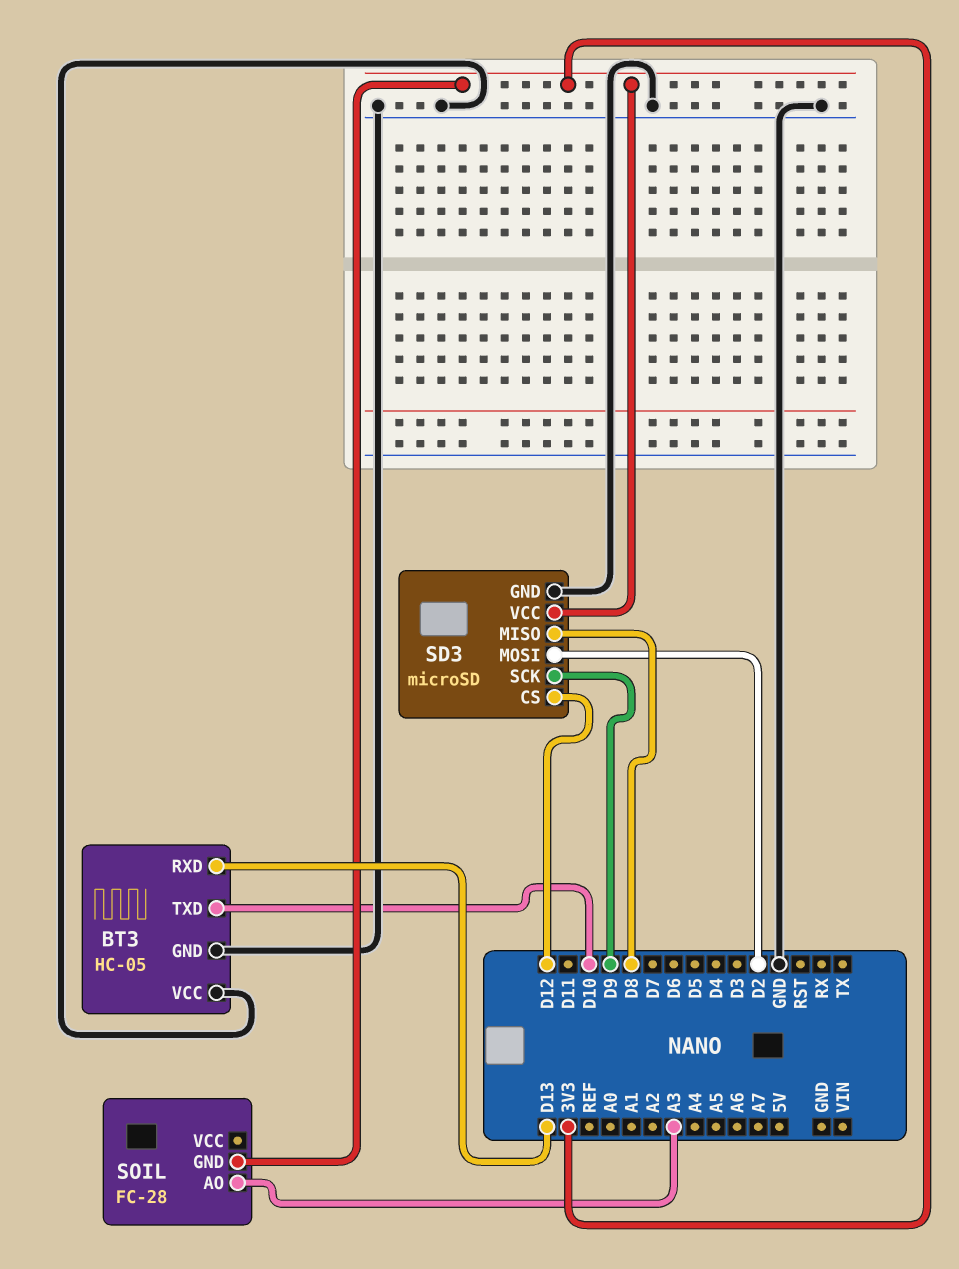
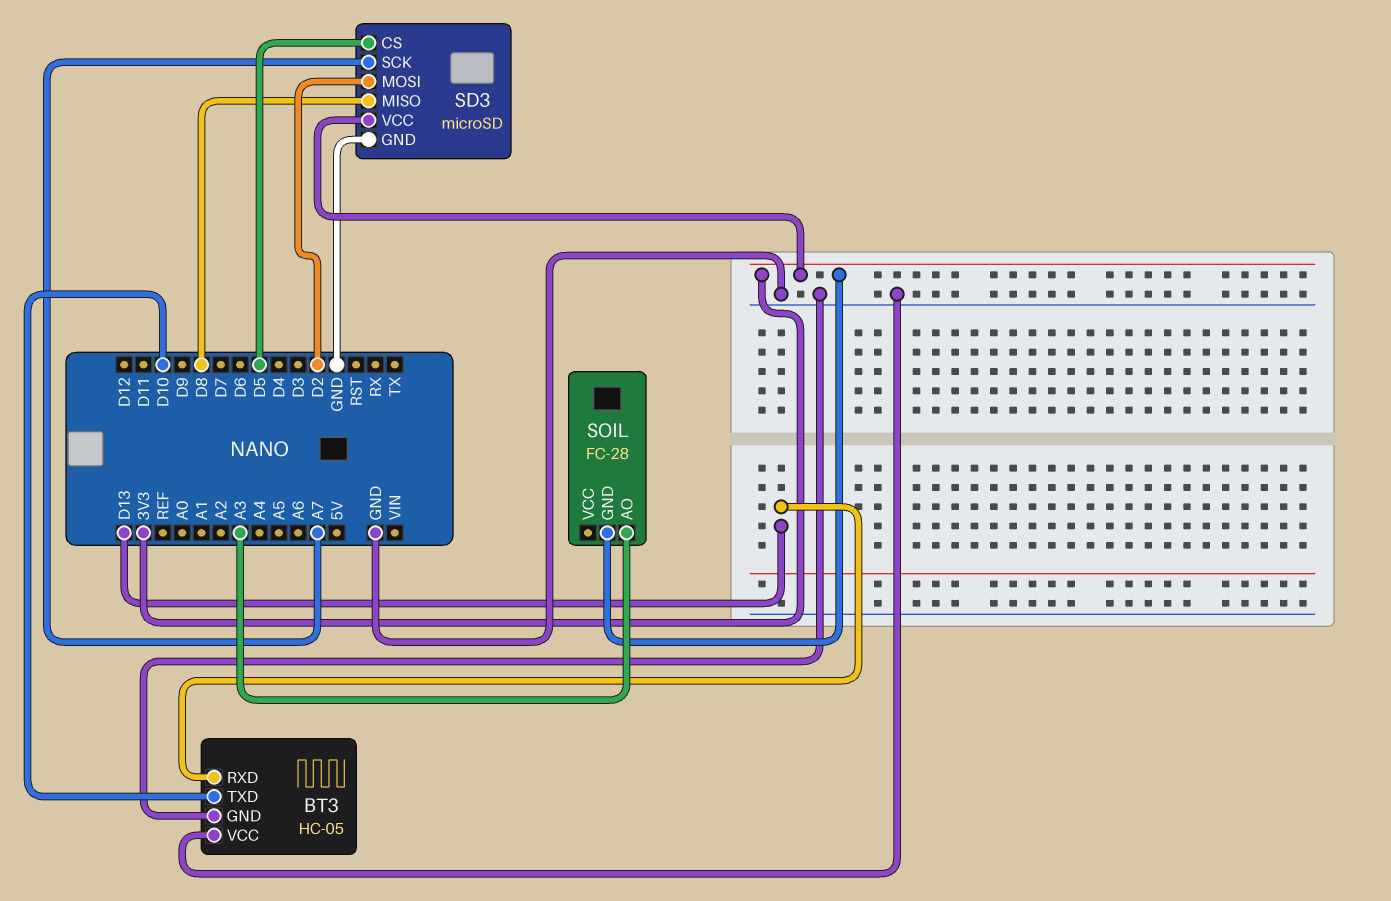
SD3 pin CS: D12 -> D5
SD3 pin SCK: D9 -> A7

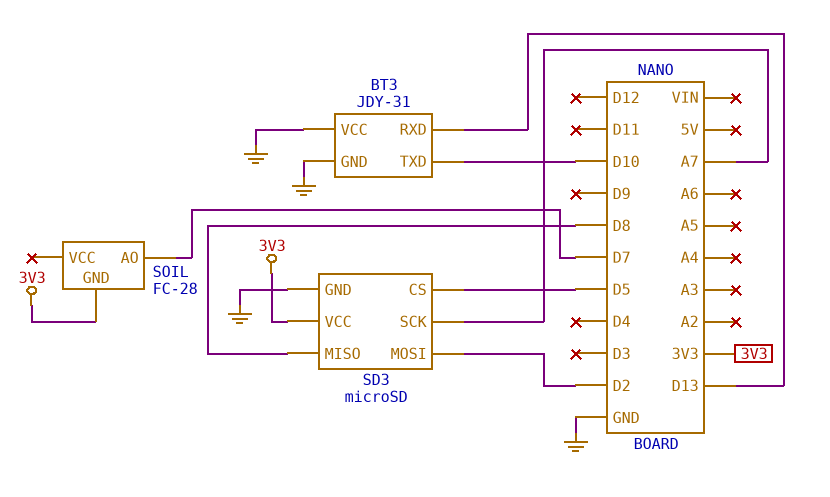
BT3: HC-05 -> JDY-31
SOIL pin AO: A3 -> D7

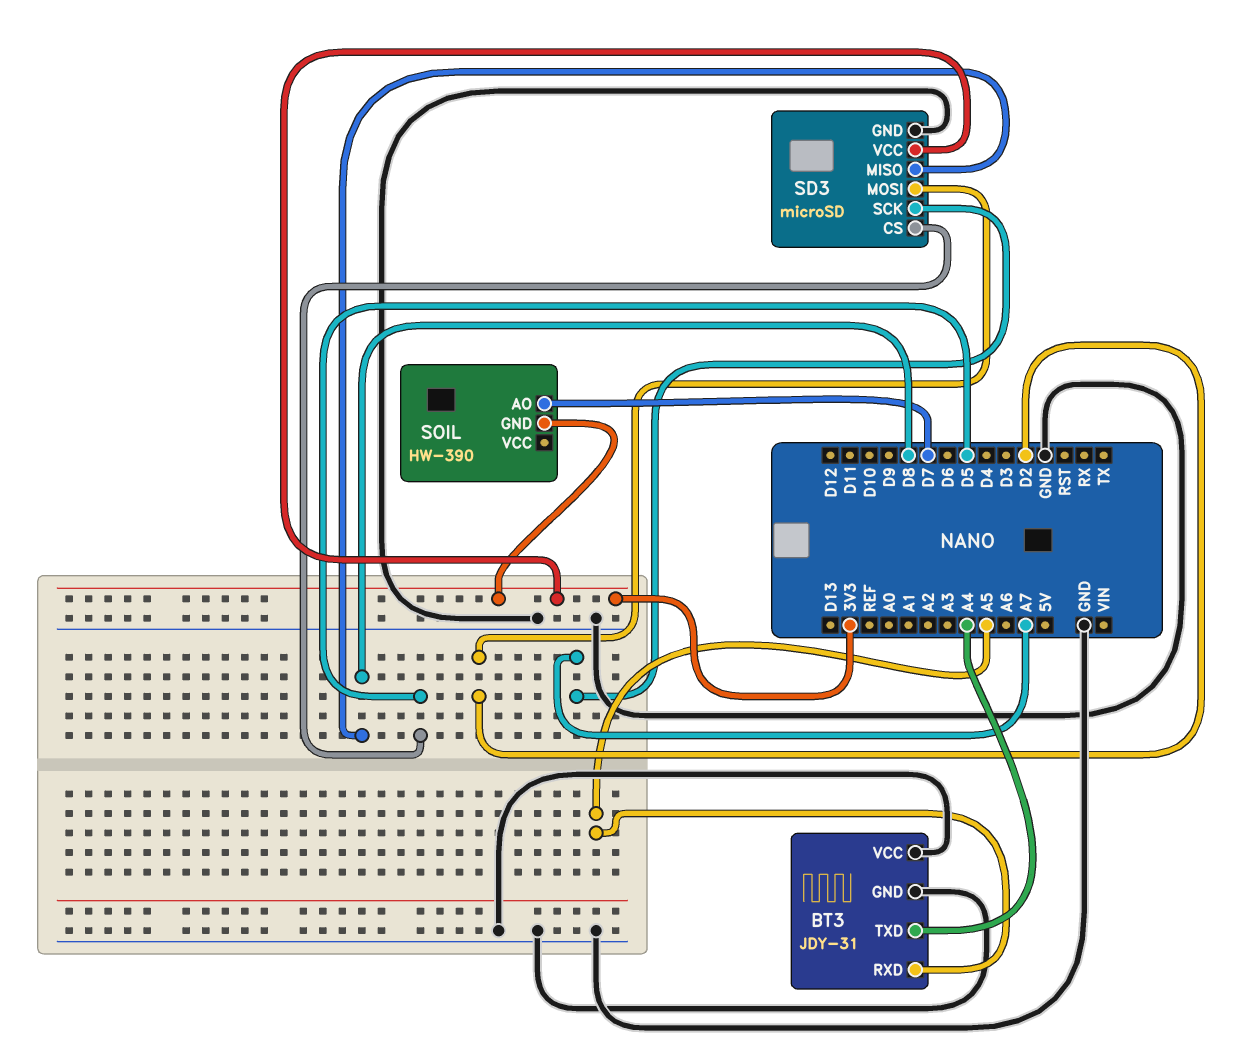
BT3 pin RXD: D13 -> A5
BT3 pin TXD: D10 -> A4
SOIL: FC-28 -> HW-390

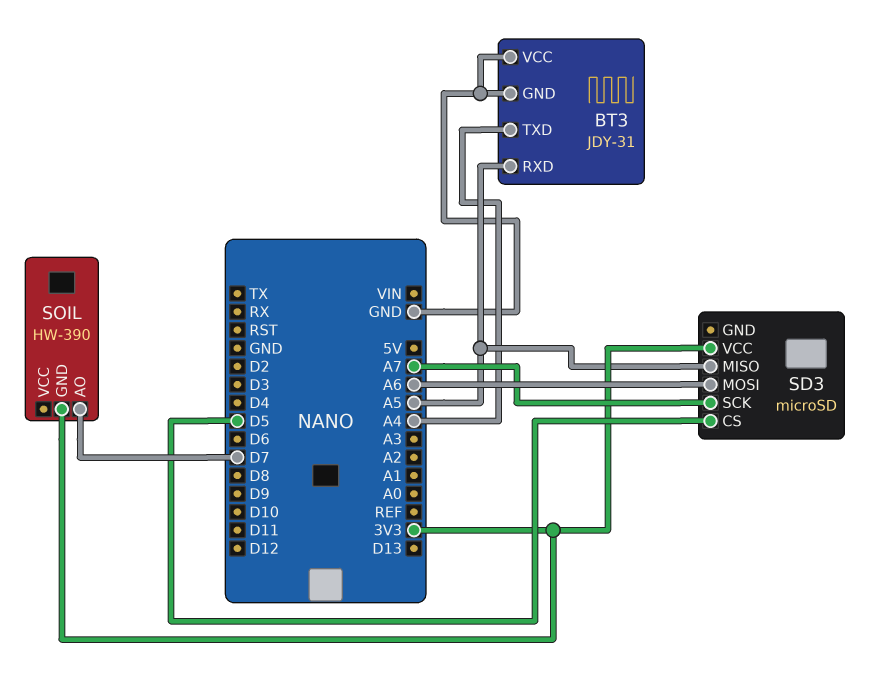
SD3 pin GND: GND -> none
SD3 pin MISO: D8 -> A5
SD3 pin MOSI: D2 -> A6

